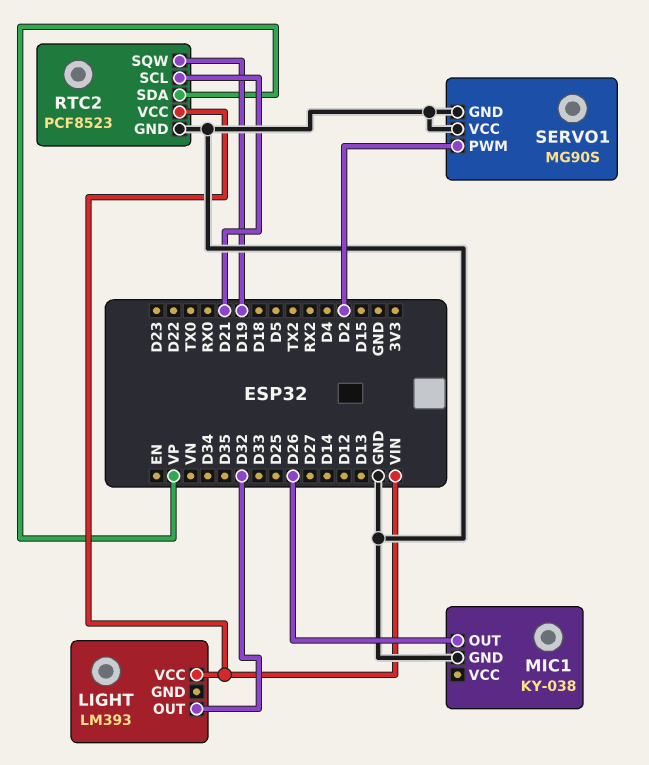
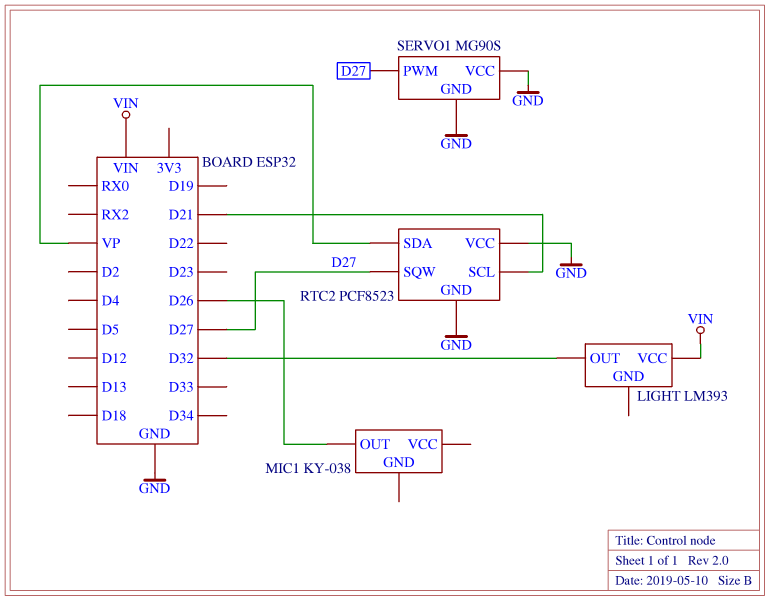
MIC1 pin GND: GND -> none
RTC2 pin SQW: D19 -> D27
RTC2 pin VCC: VIN -> GND
SERVO1 pin PWM: D2 -> D27

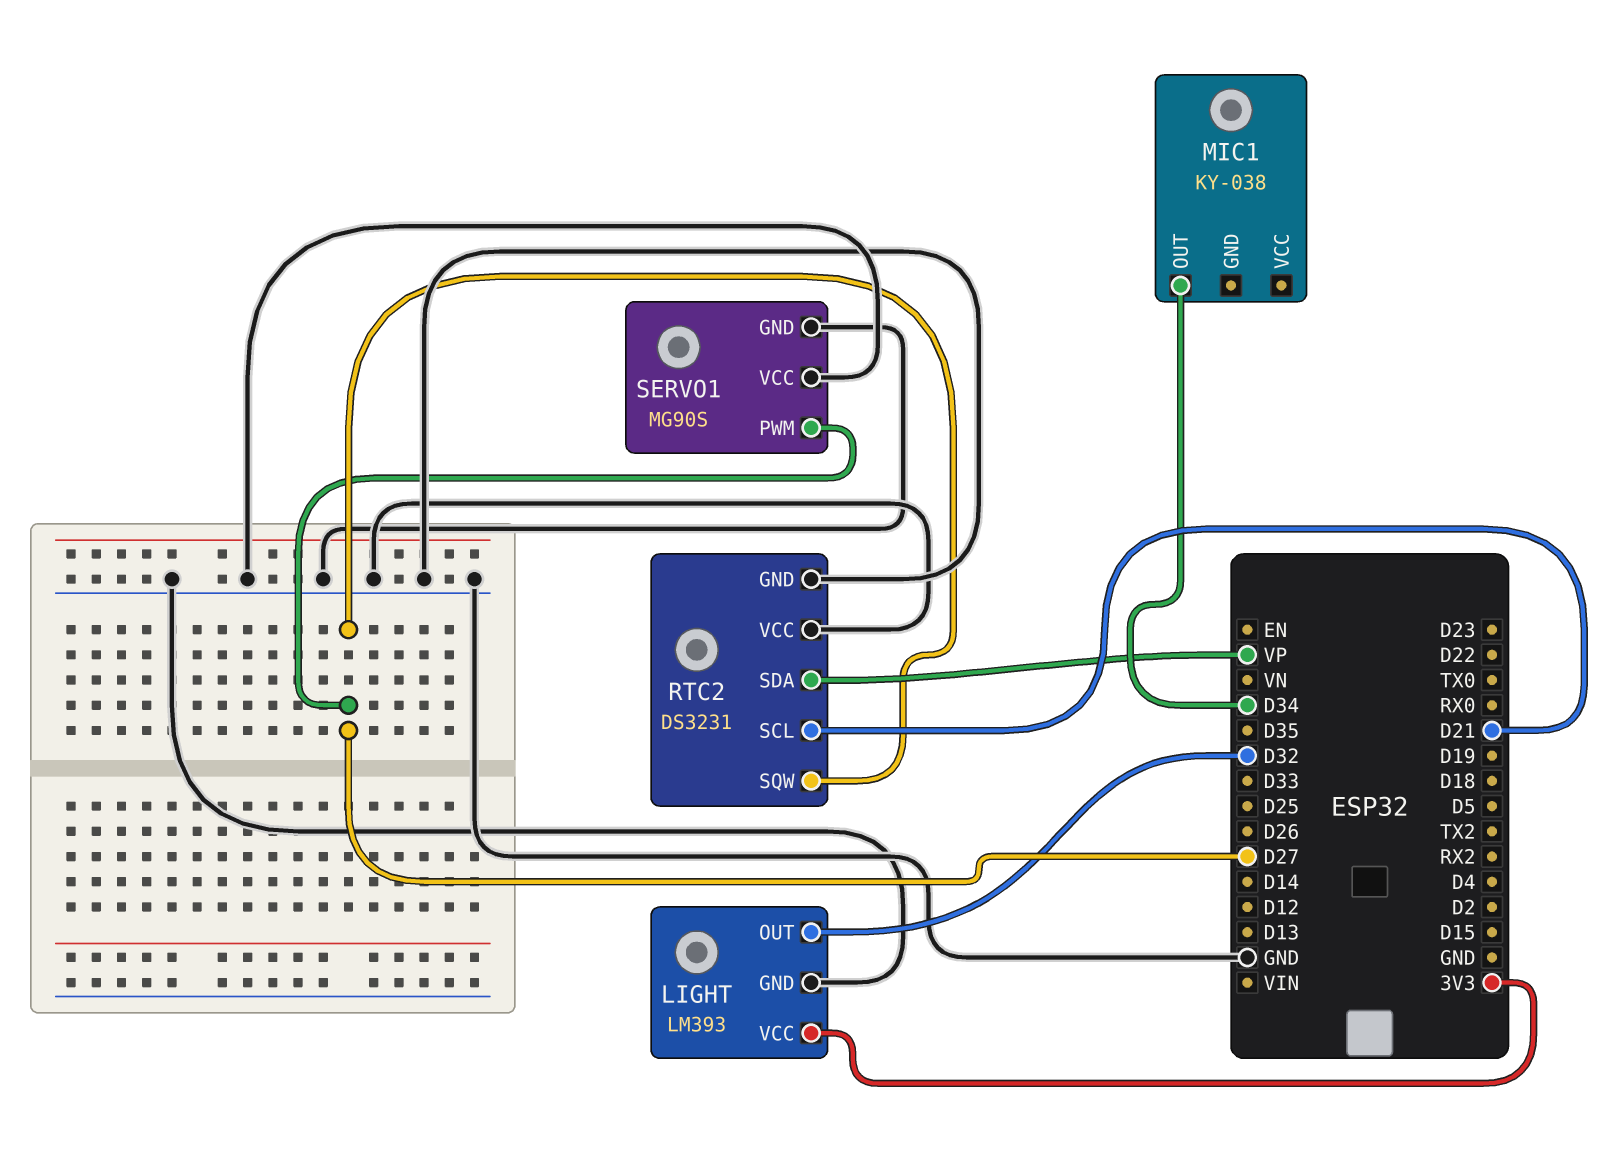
LIGHT pin GND: none -> GND
LIGHT pin VCC: VIN -> 3V3
MIC1 pin OUT: D26 -> D34
RTC2: PCF8523 -> DS3231

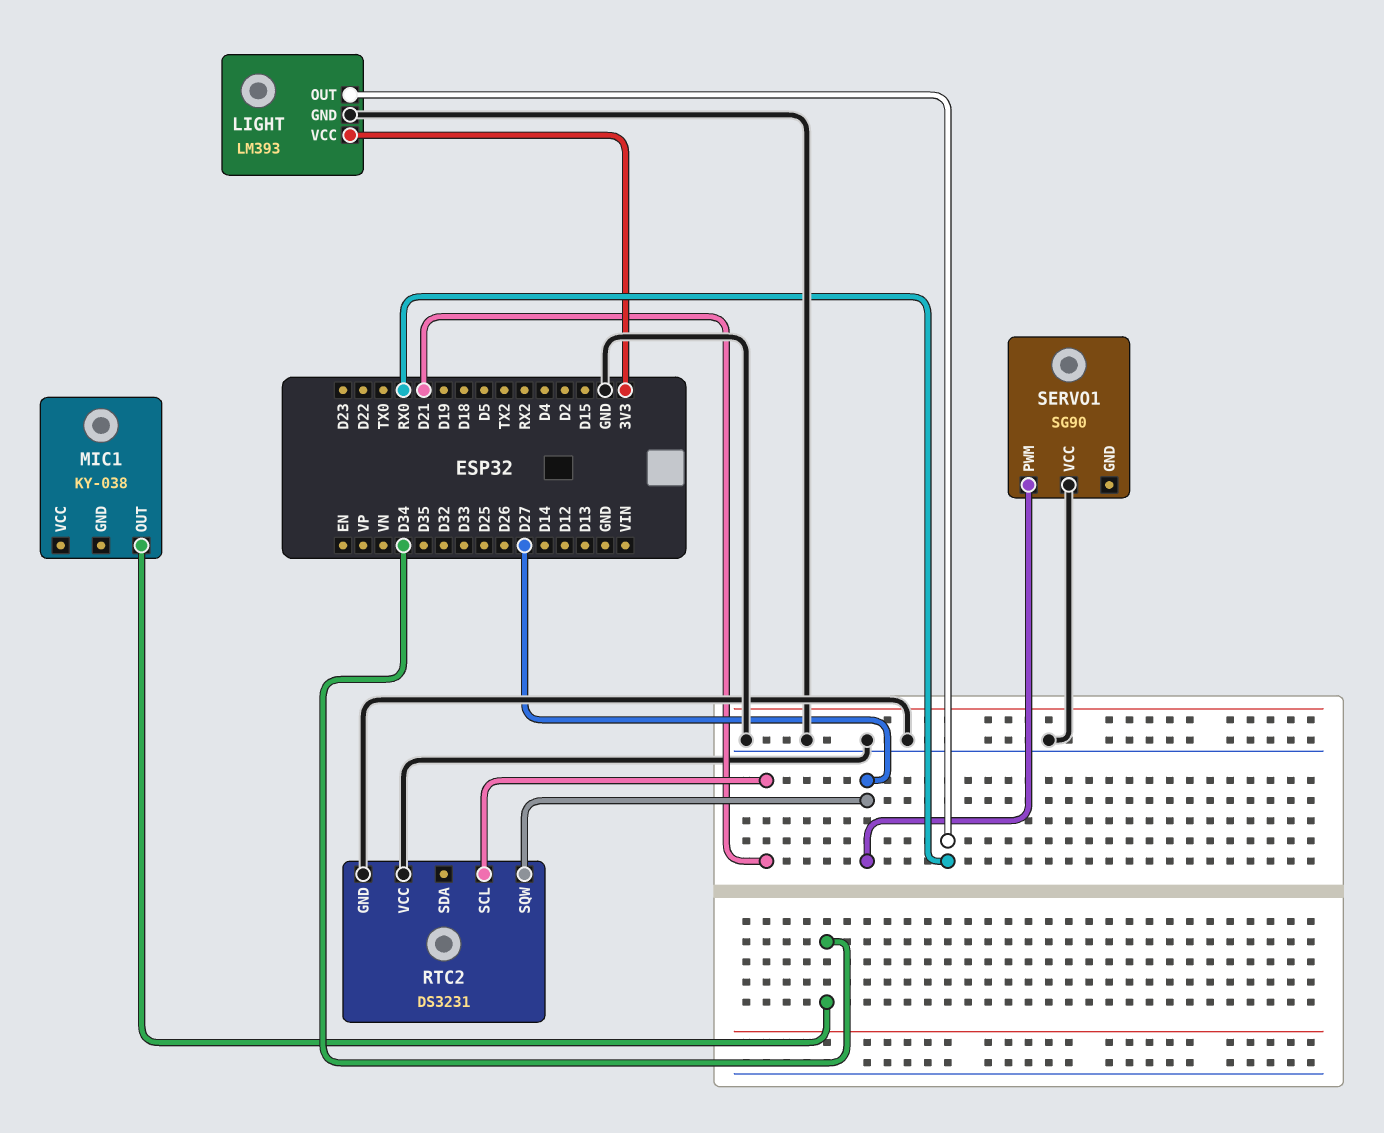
LIGHT pin OUT: D32 -> RX0
RTC2 pin SDA: VP -> none
SERVO1: MG90S -> SG90
SERVO1 pin GND: GND -> none

